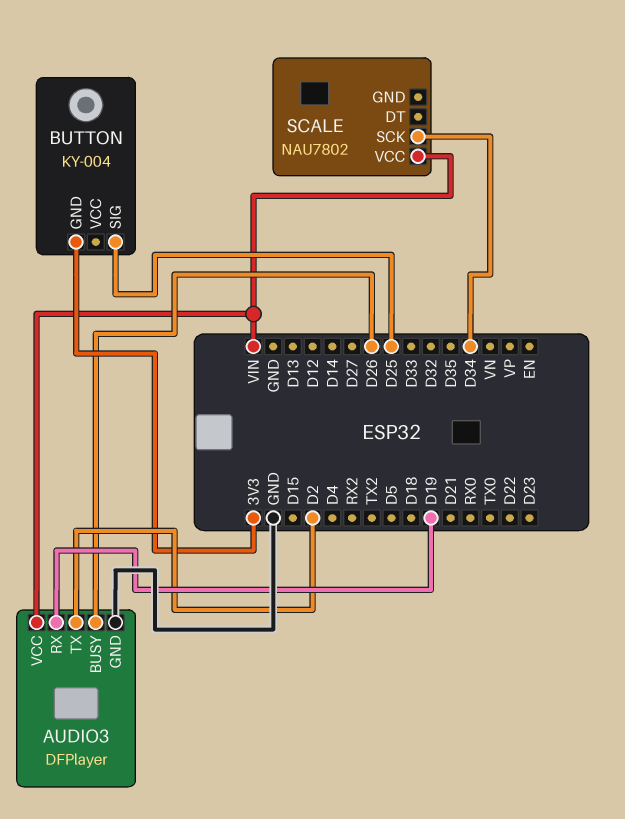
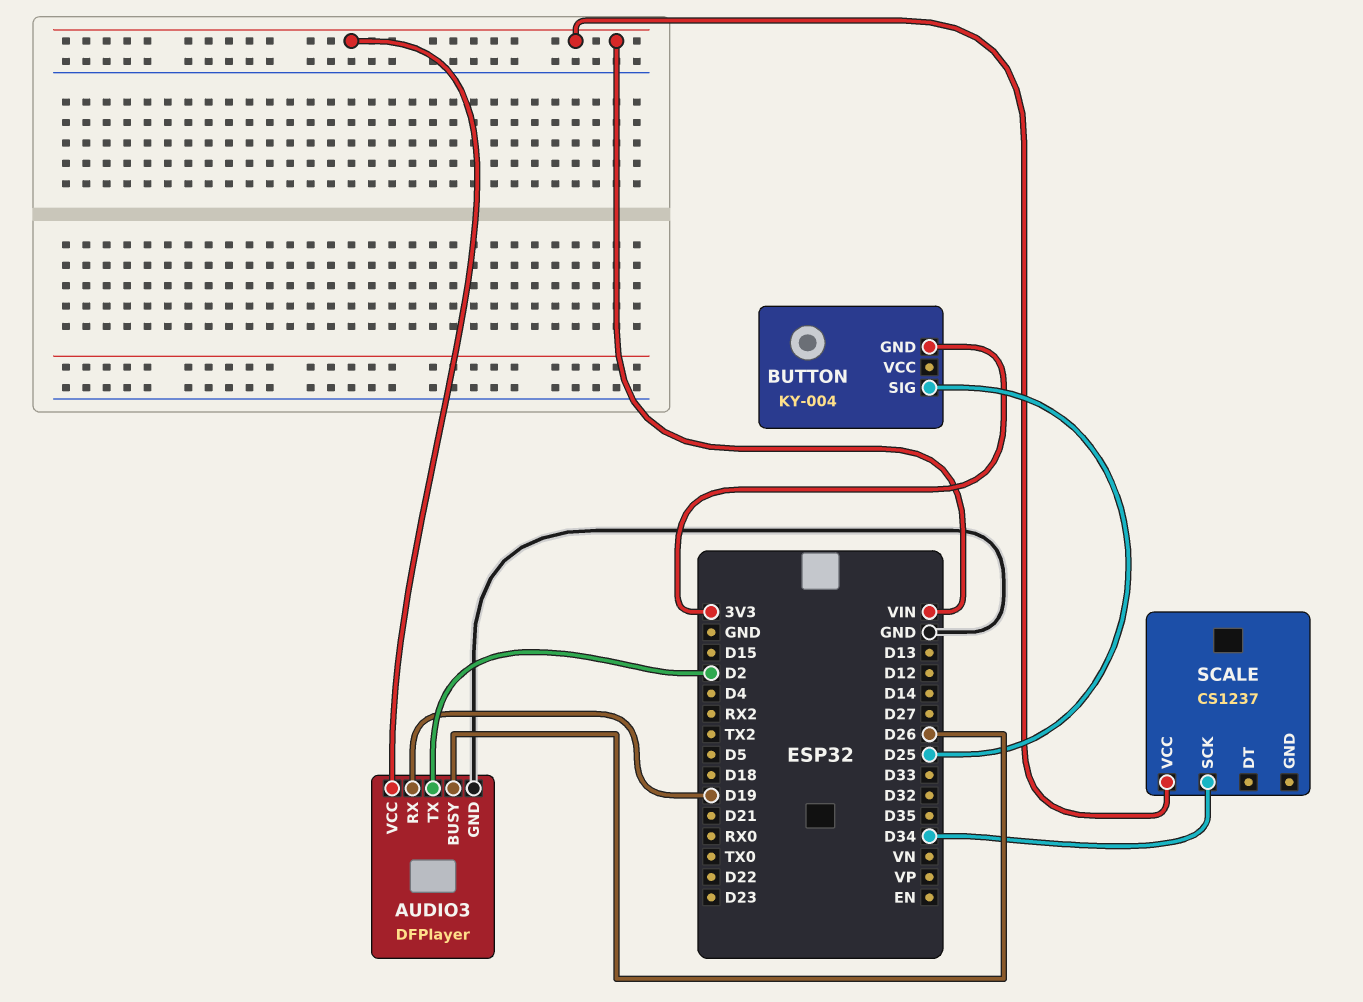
SCALE: NAU7802 -> CS1237

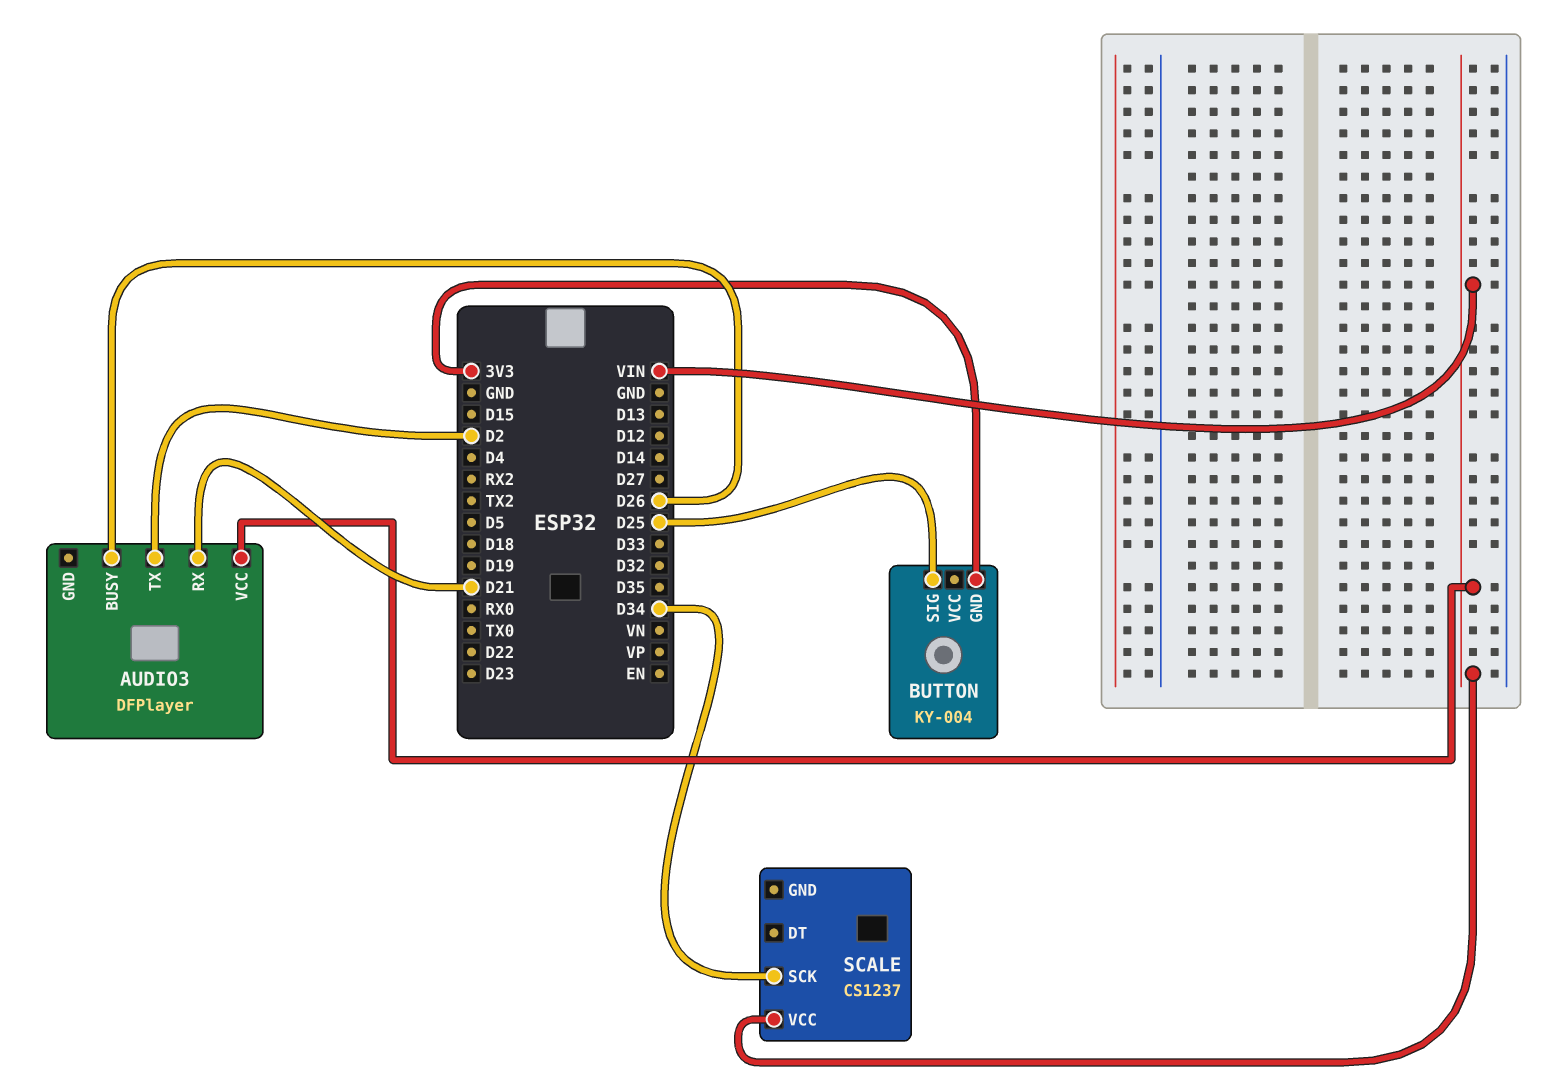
AUDIO3 pin GND: GND -> none
AUDIO3 pin RX: D19 -> D21

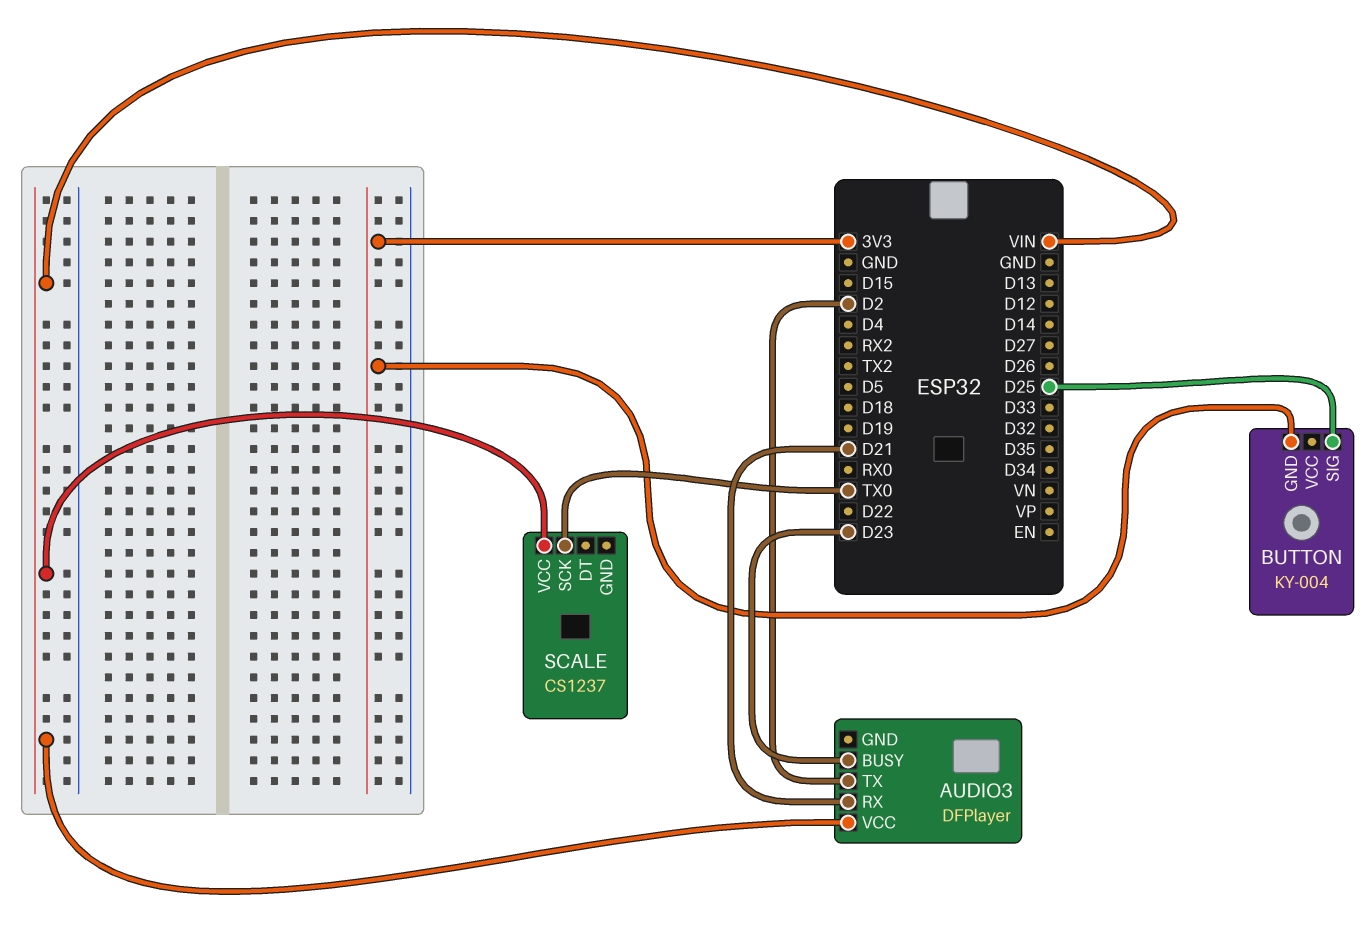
AUDIO3 pin BUSY: D26 -> D23
SCALE pin SCK: D34 -> TX0

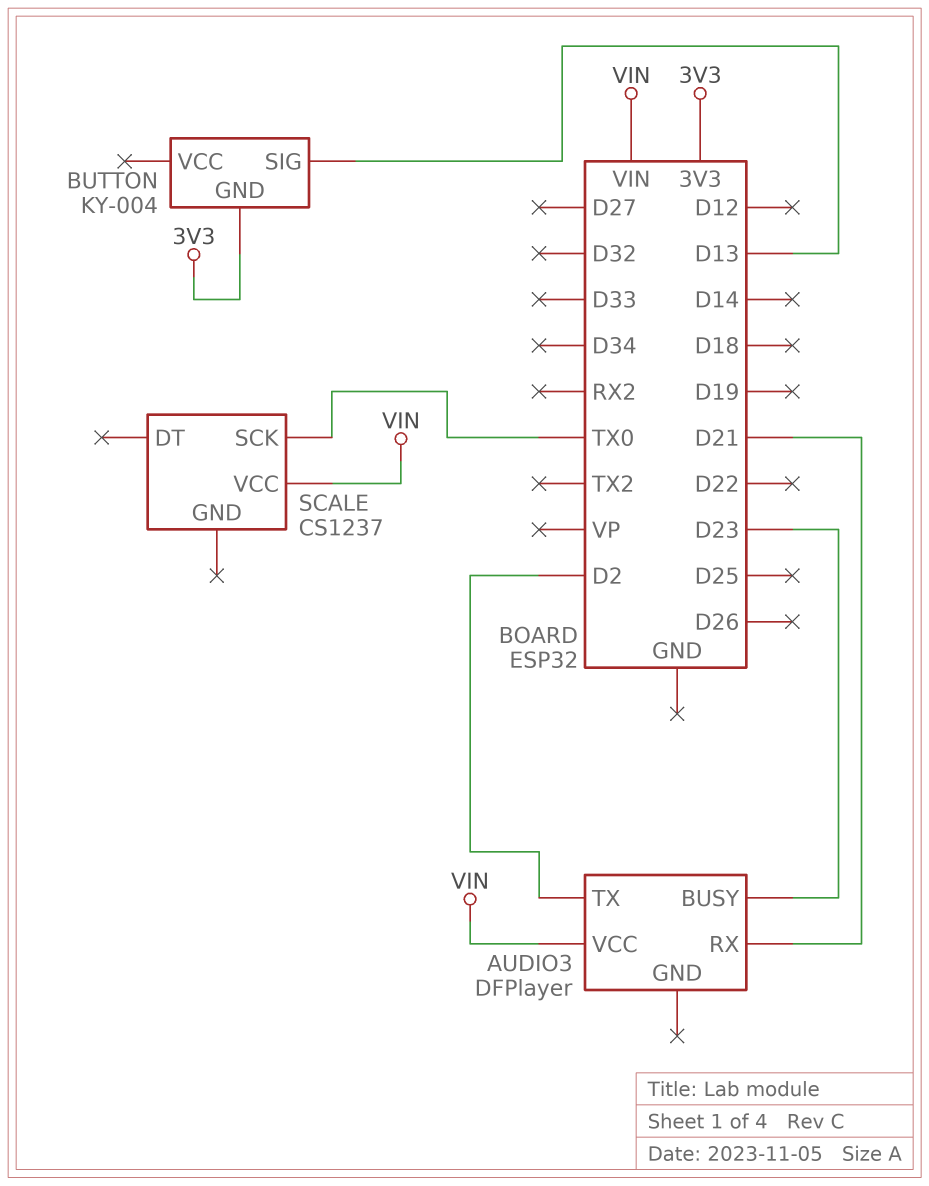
BUTTON pin SIG: D25 -> D13

